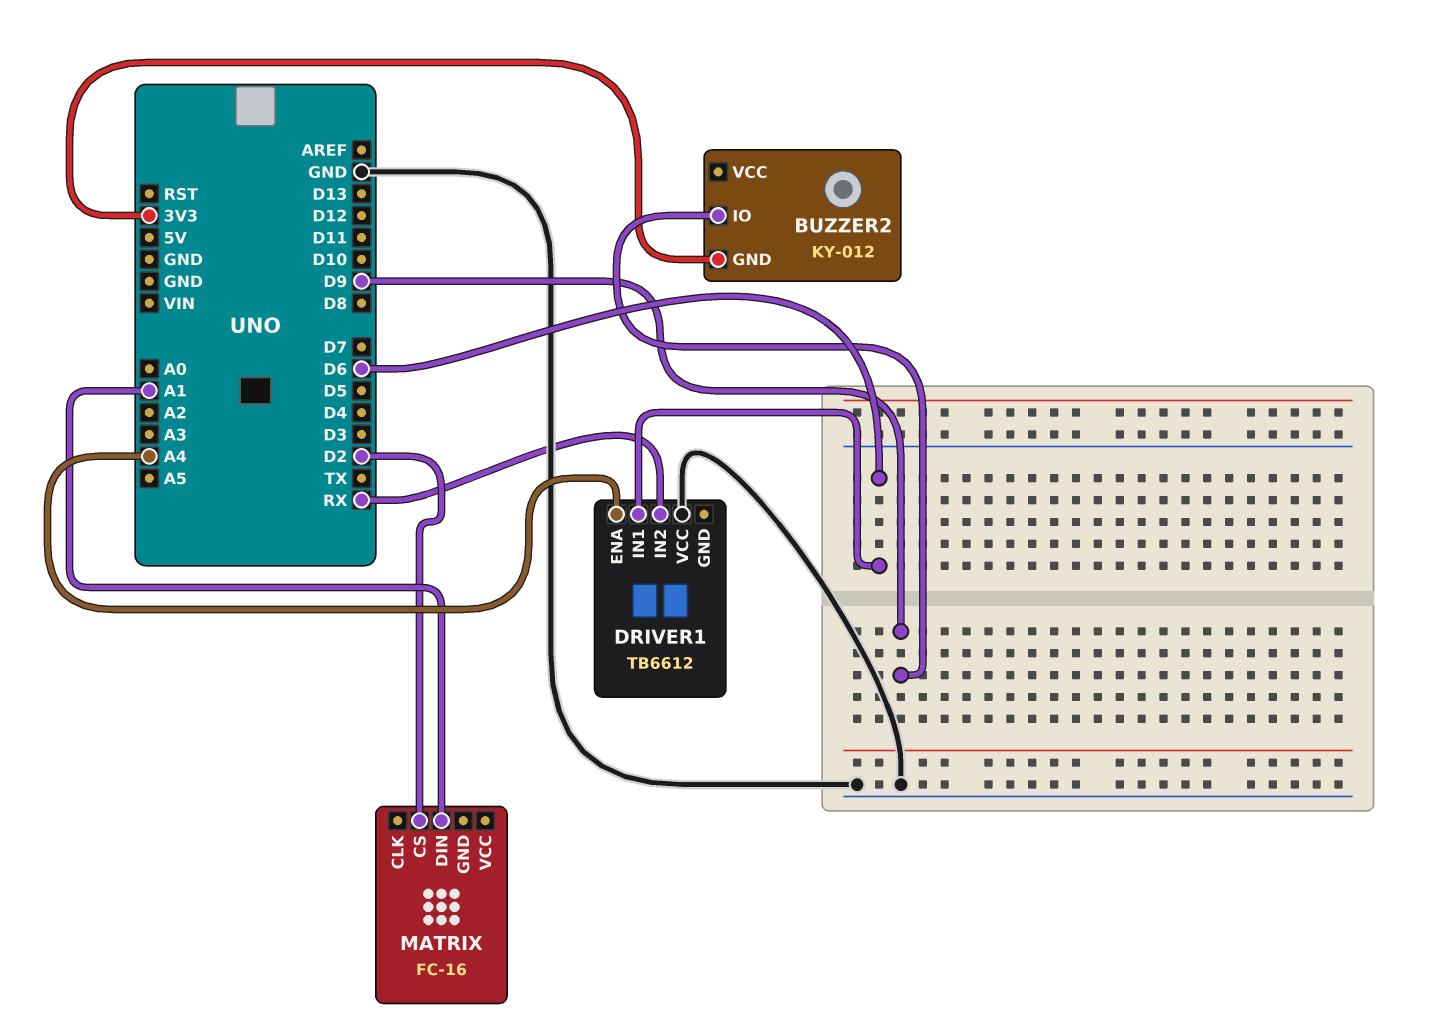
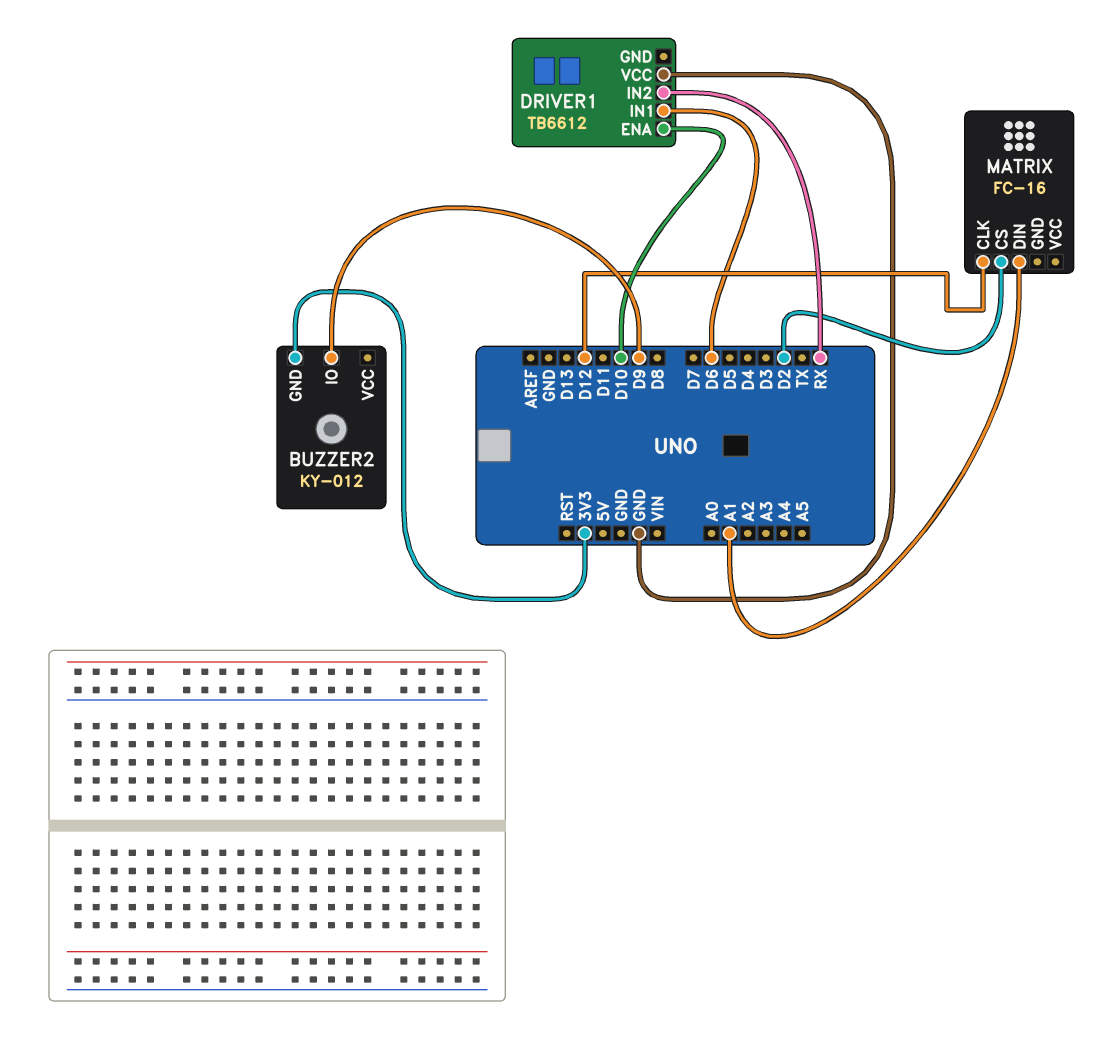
DRIVER1 pin ENA: A4 -> D10
MATRIX pin CLK: none -> D12

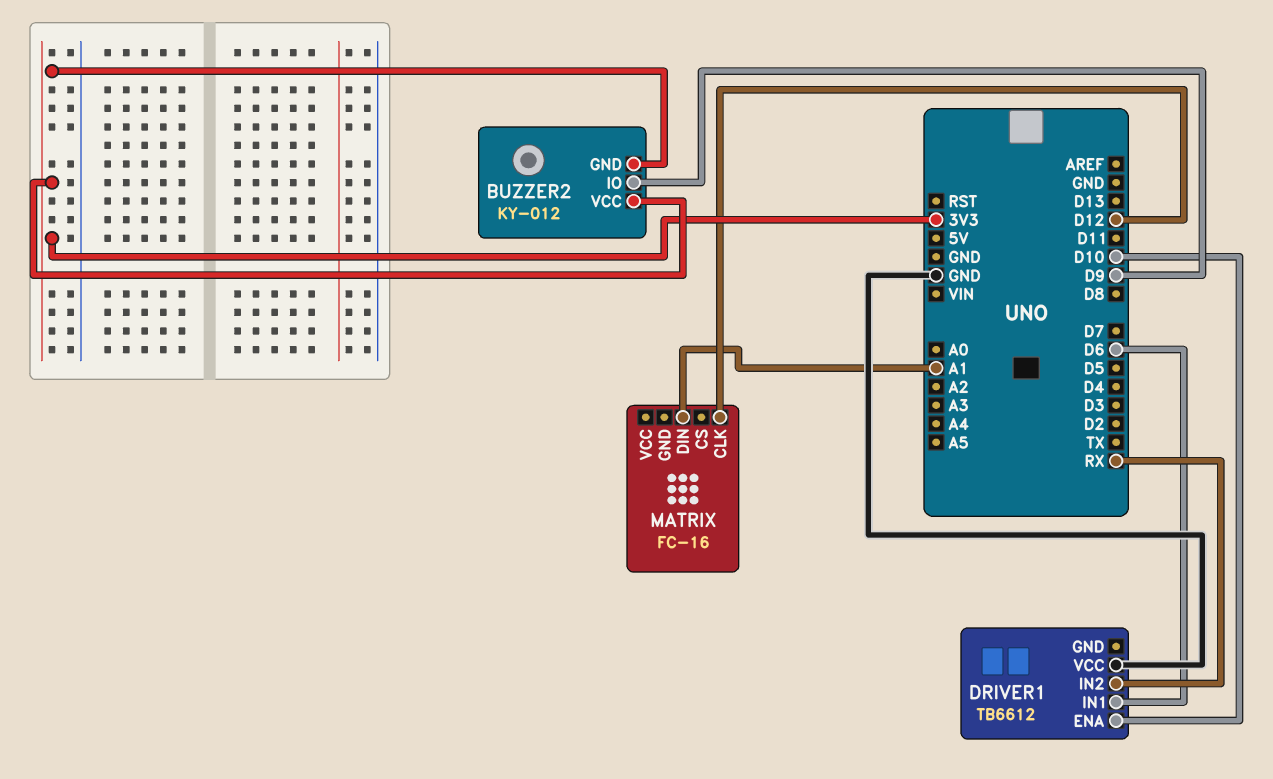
BUZZER2 pin VCC: none -> 3V3
MATRIX pin CS: D2 -> none

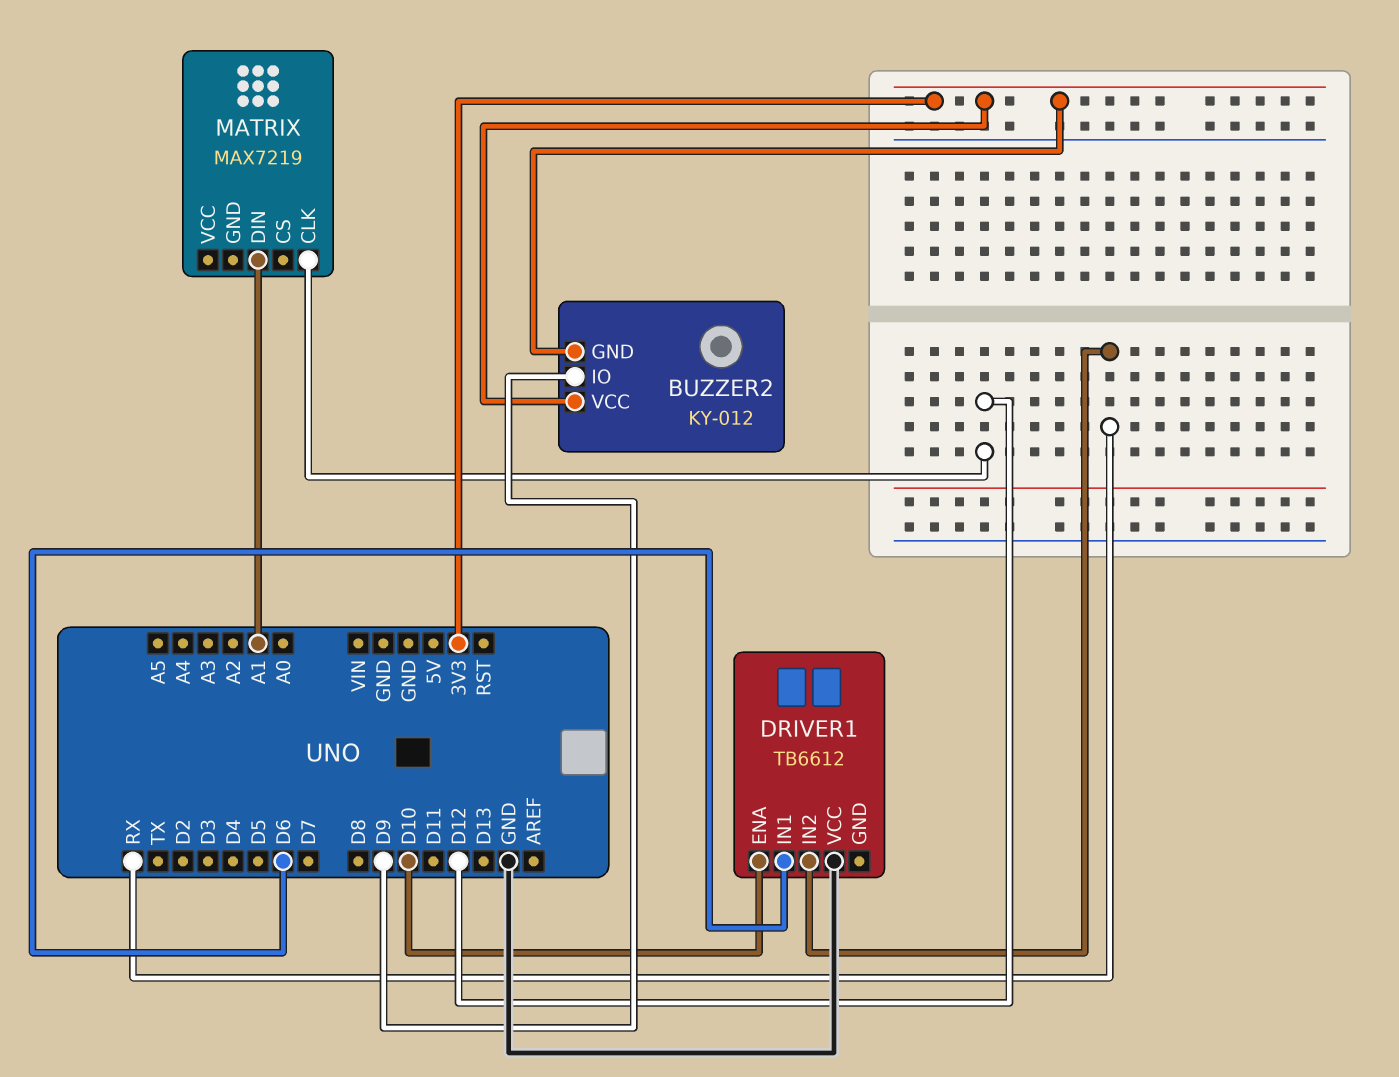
MATRIX: FC-16 -> MAX7219

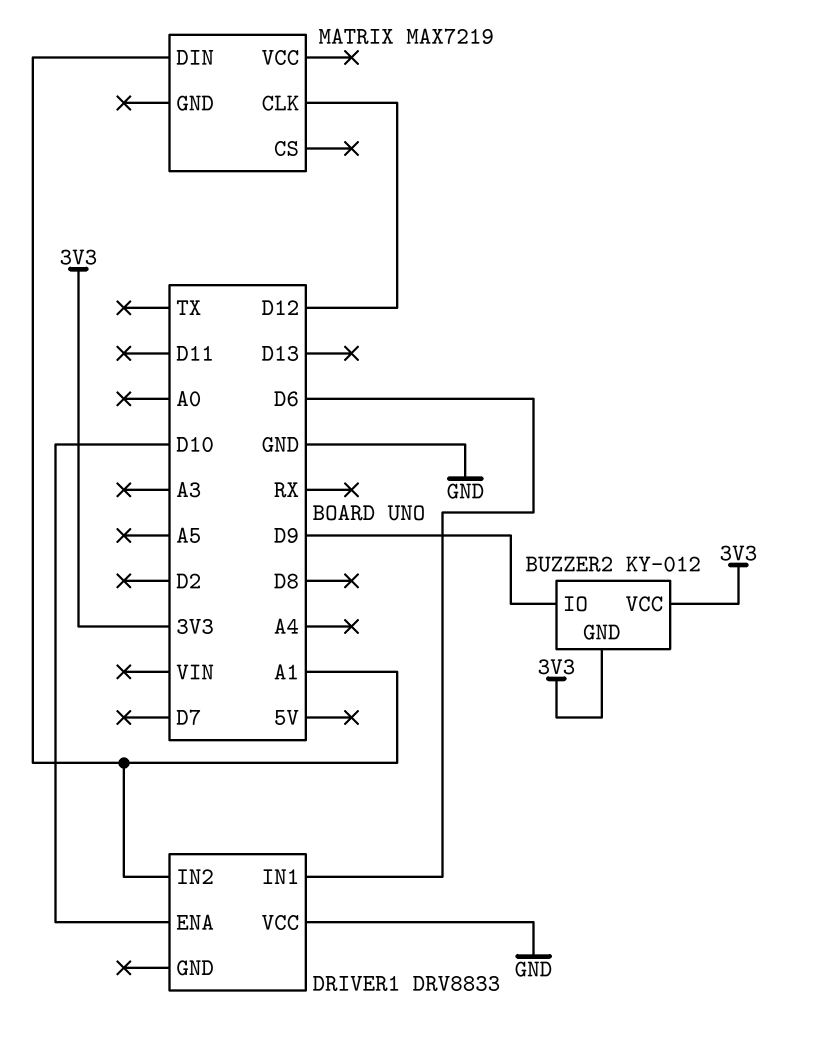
DRIVER1: TB6612 -> DRV8833
DRIVER1 pin IN2: RX -> A1

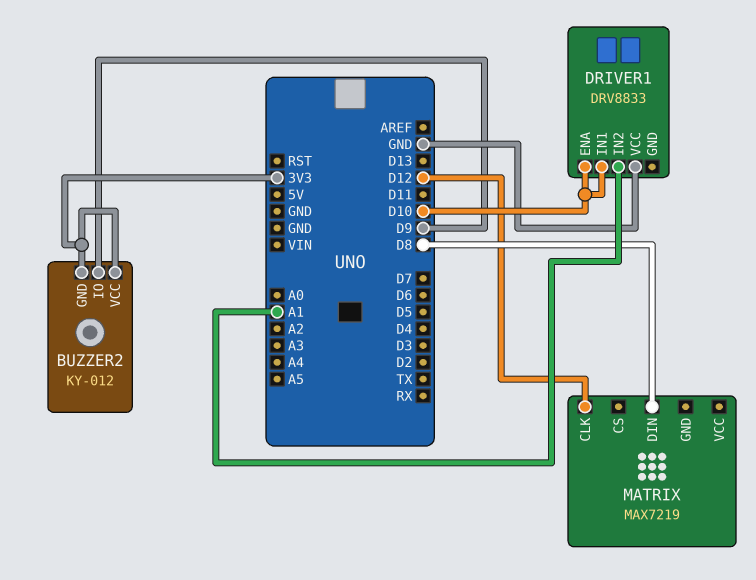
DRIVER1 pin IN1: D6 -> D10
MATRIX pin DIN: A1 -> D8

